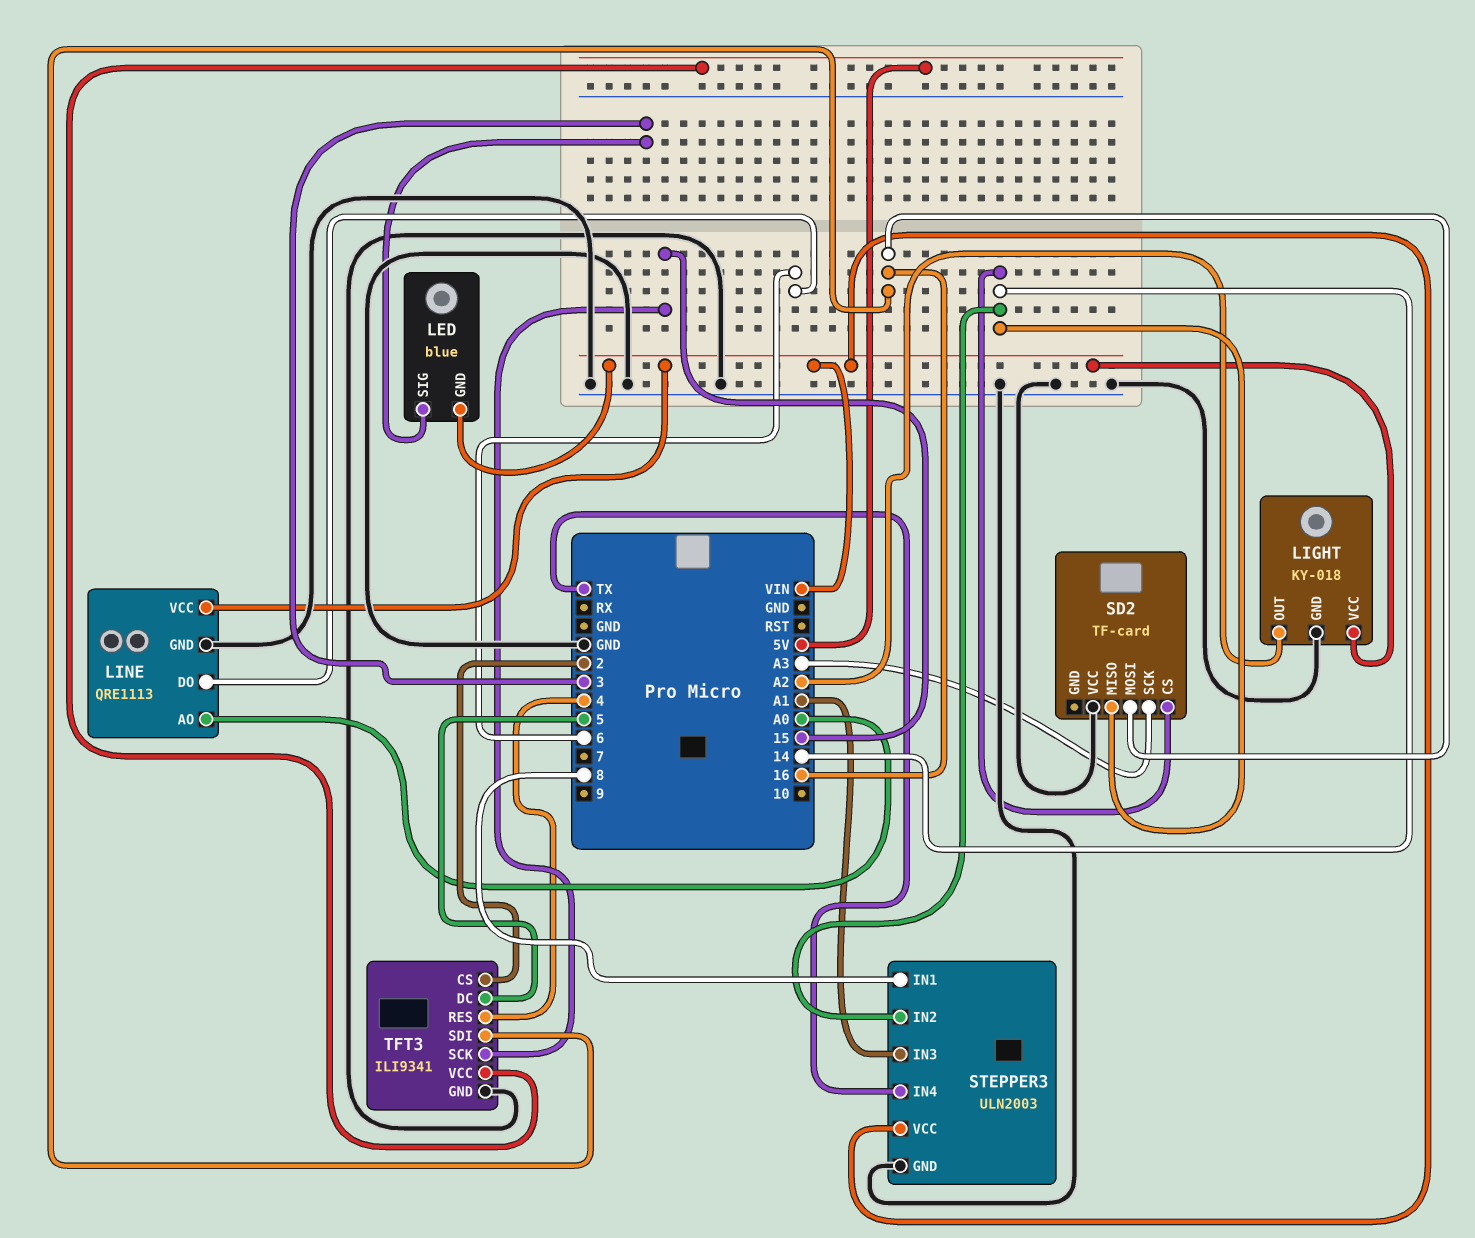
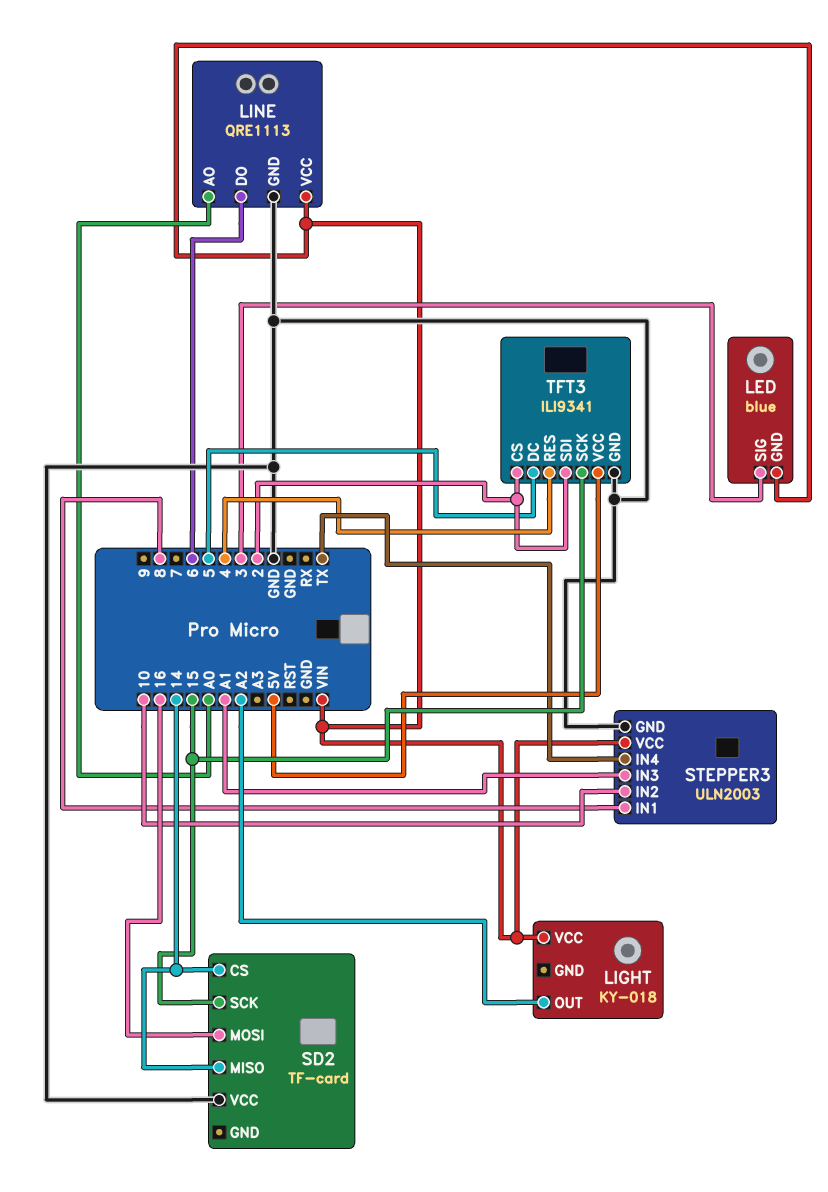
LIGHT pin GND: GND -> none
SD2 pin SCK: A3 -> 15
STEPPER3 pin IN2: 14 -> 10
TFT3 pin SDI: 16 -> 2

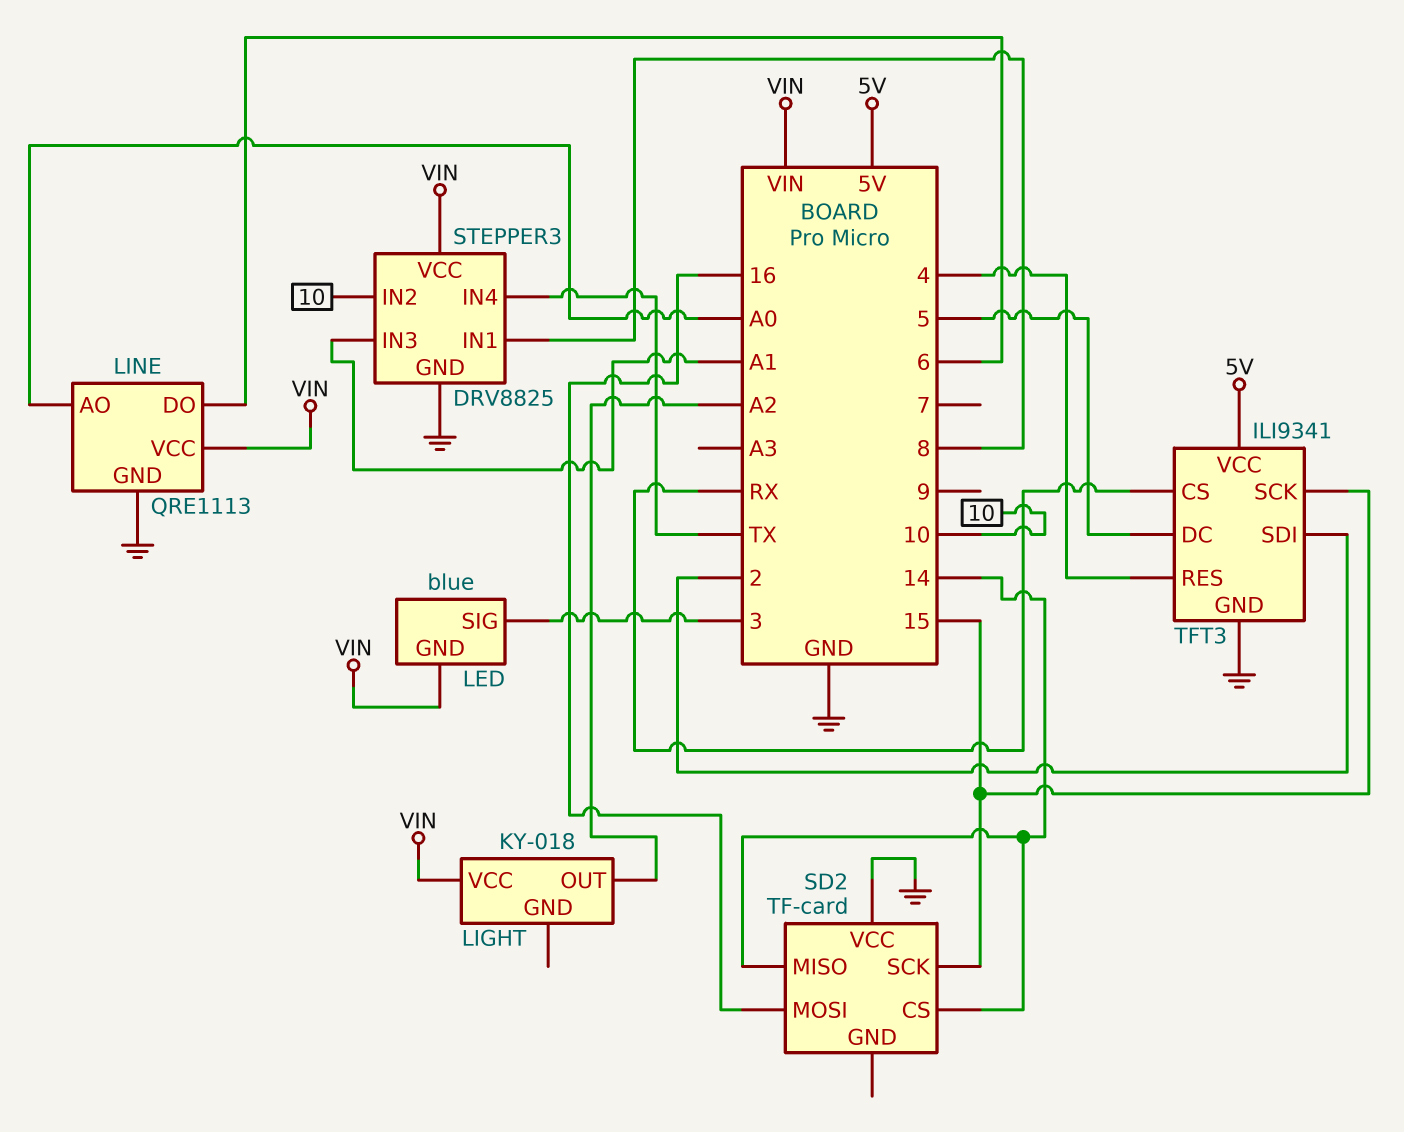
STEPPER3: ULN2003 -> DRV8825
TFT3 pin CS: 2 -> RX

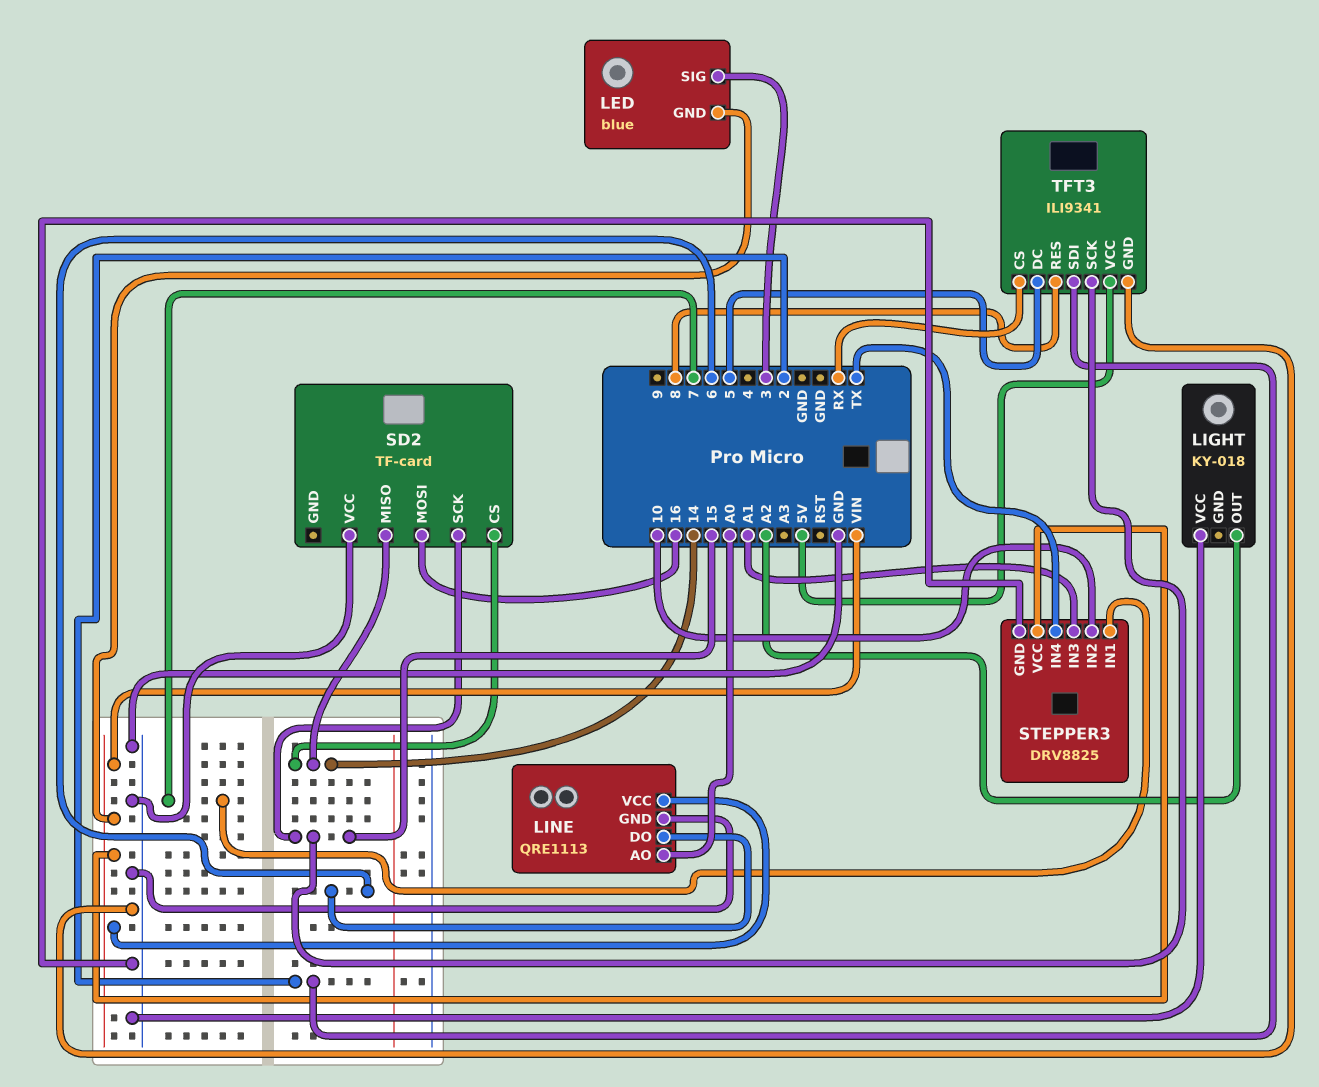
LIGHT pin VCC: VIN -> GND
STEPPER3 pin IN1: 8 -> 7
TFT3 pin RES: 4 -> 8

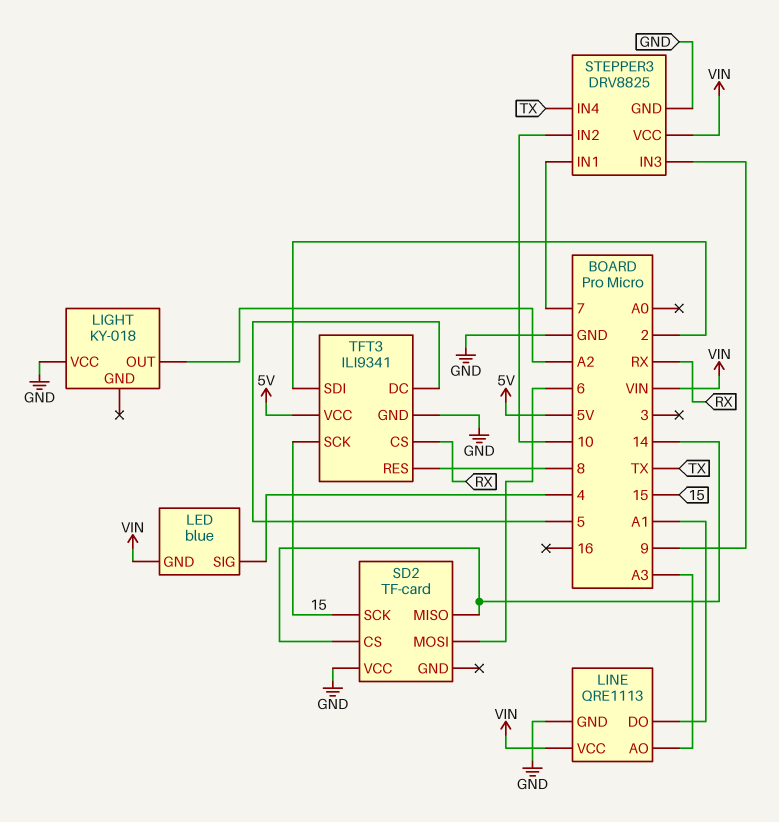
LED pin SIG: 3 -> 4
LINE pin AO: A0 -> A3
LINE pin DO: 6 -> A1
SD2 pin MOSI: 16 -> 6
STEPPER3 pin IN3: A1 -> 9

